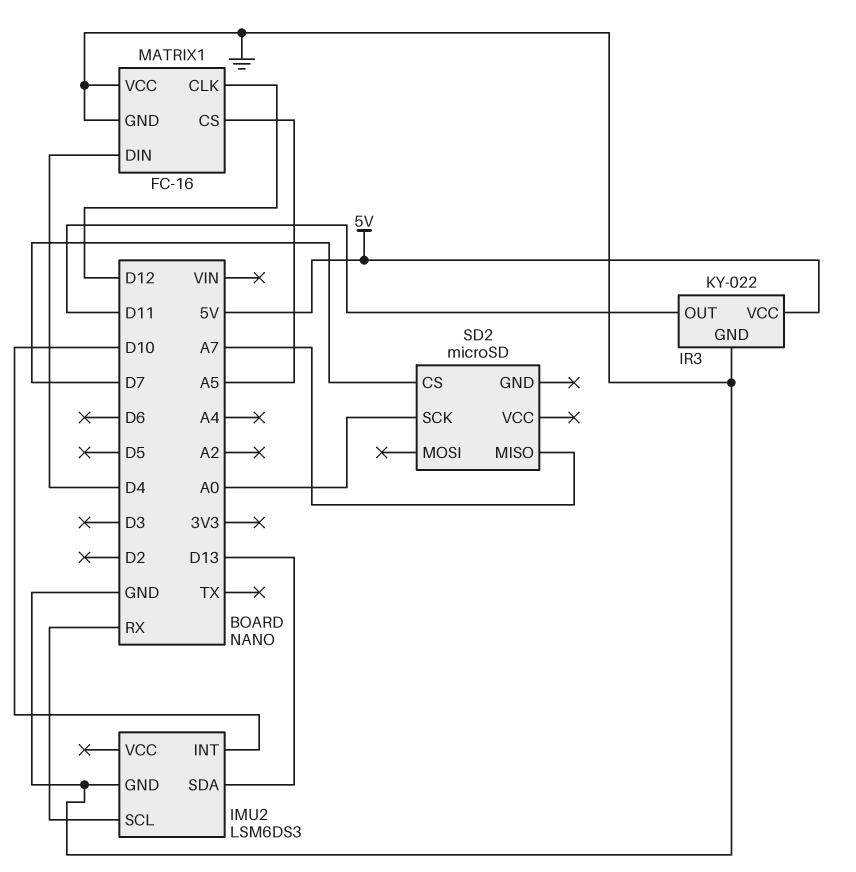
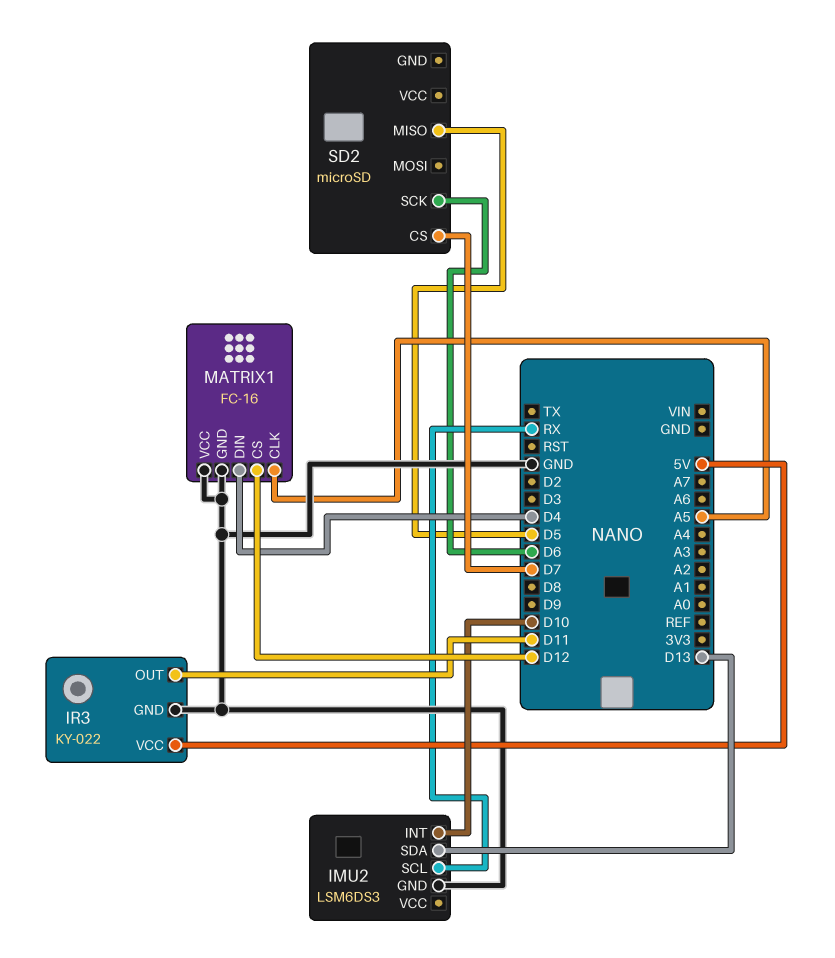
MATRIX1 pin CLK: D12 -> A5
MATRIX1 pin CS: A5 -> D12
SD2 pin MISO: A7 -> D5
SD2 pin SCK: A0 -> D6

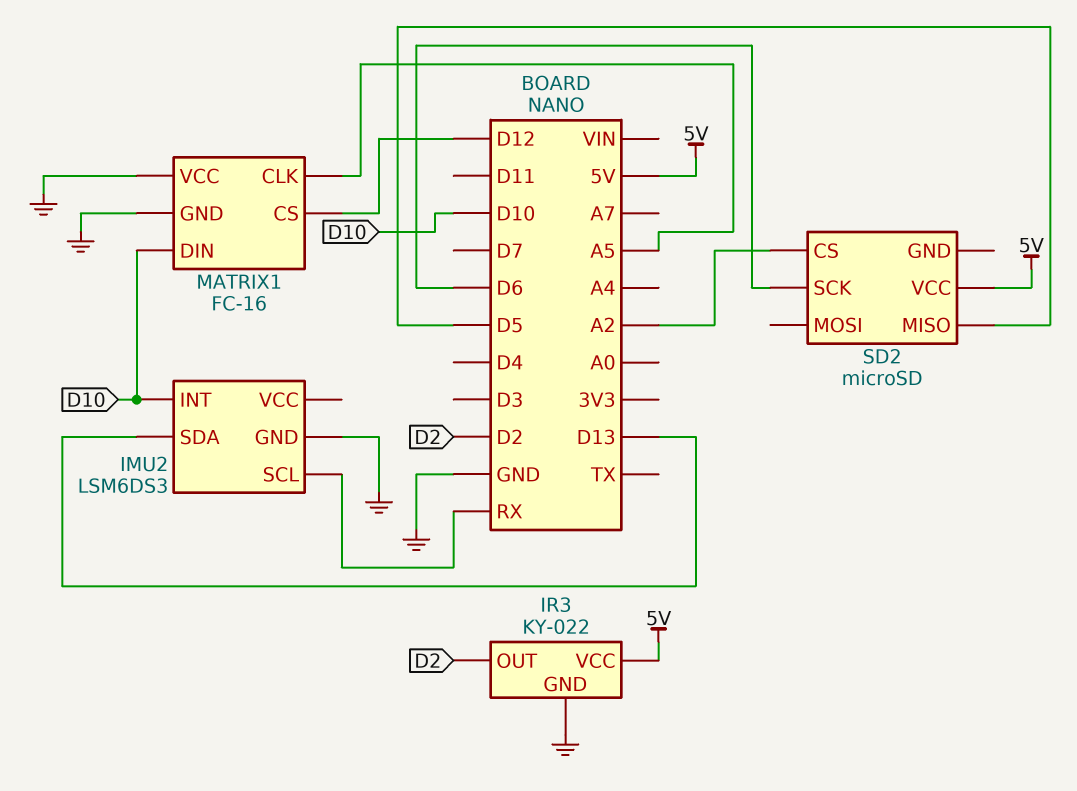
IR3 pin OUT: D11 -> D2
MATRIX1 pin DIN: D4 -> D10
SD2 pin CS: D7 -> A2
SD2 pin VCC: none -> 5V

